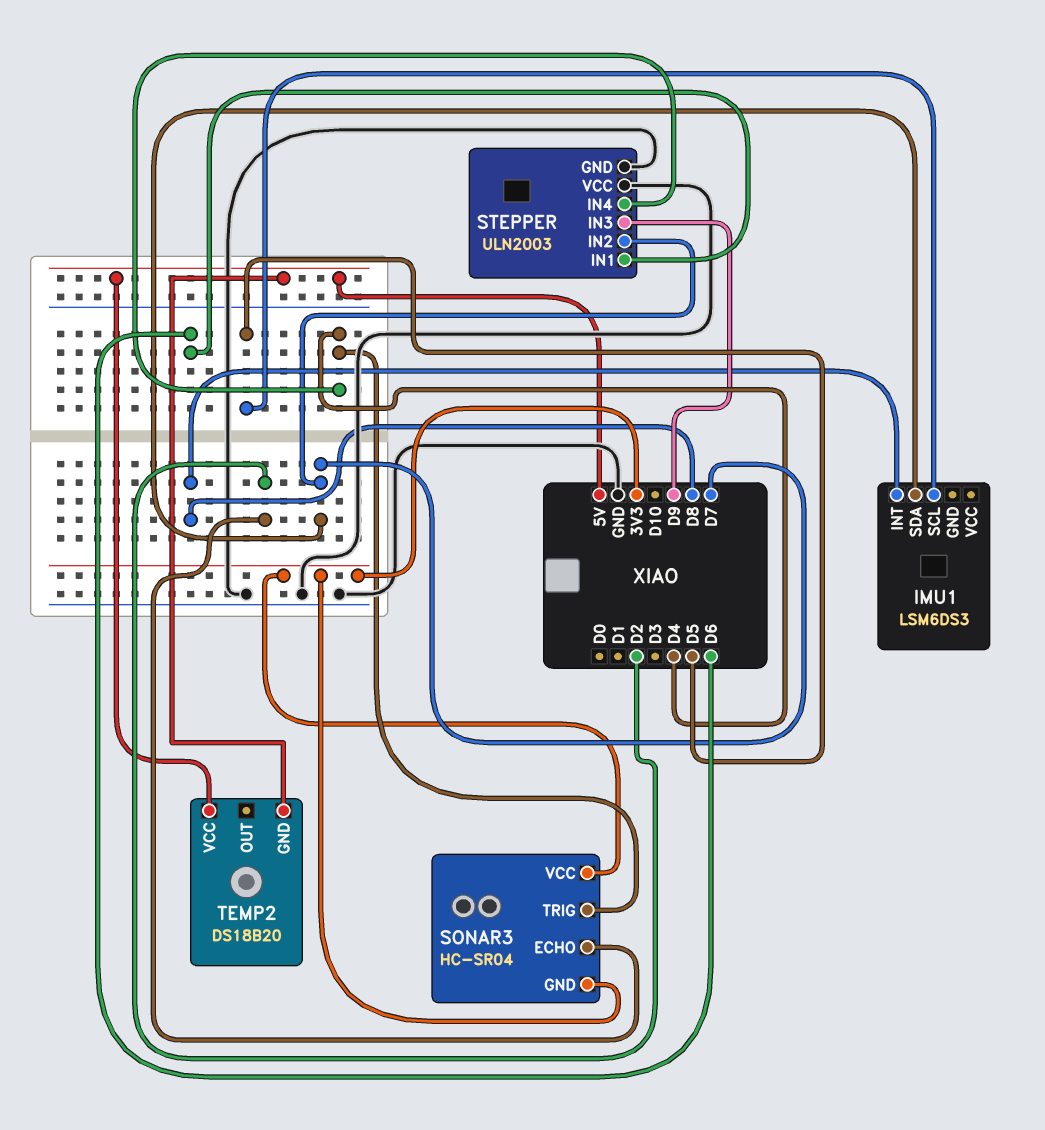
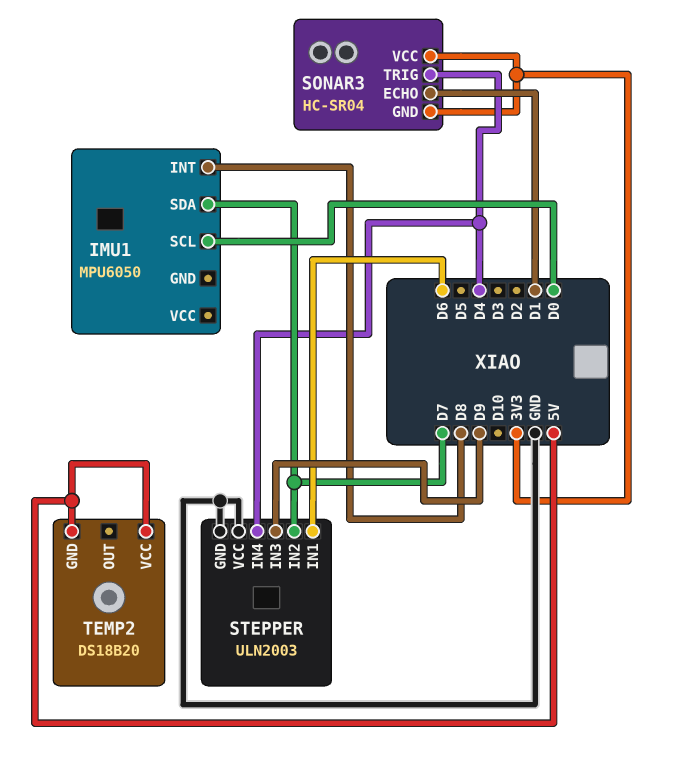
IMU1: LSM6DS3 -> MPU6050
IMU1 pin SCL: D5 -> D0
SONAR3 pin ECHO: D2 -> D1

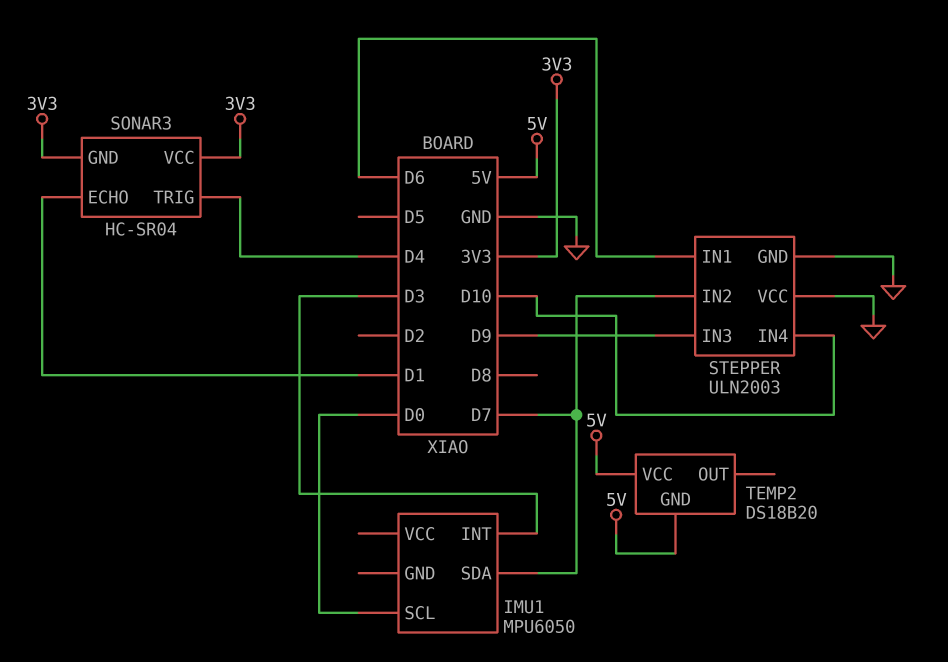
IMU1 pin INT: D8 -> D3
STEPPER pin IN4: D4 -> D10

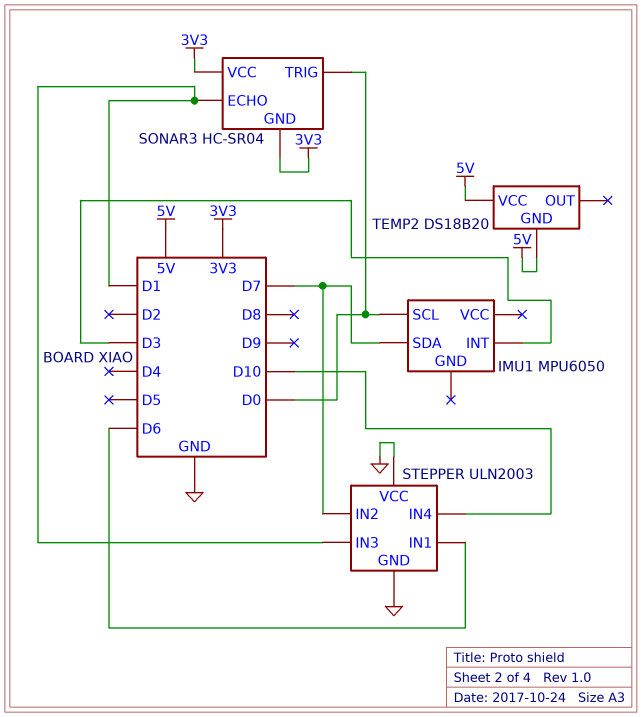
SONAR3 pin TRIG: D4 -> D0
STEPPER pin IN3: D9 -> D1

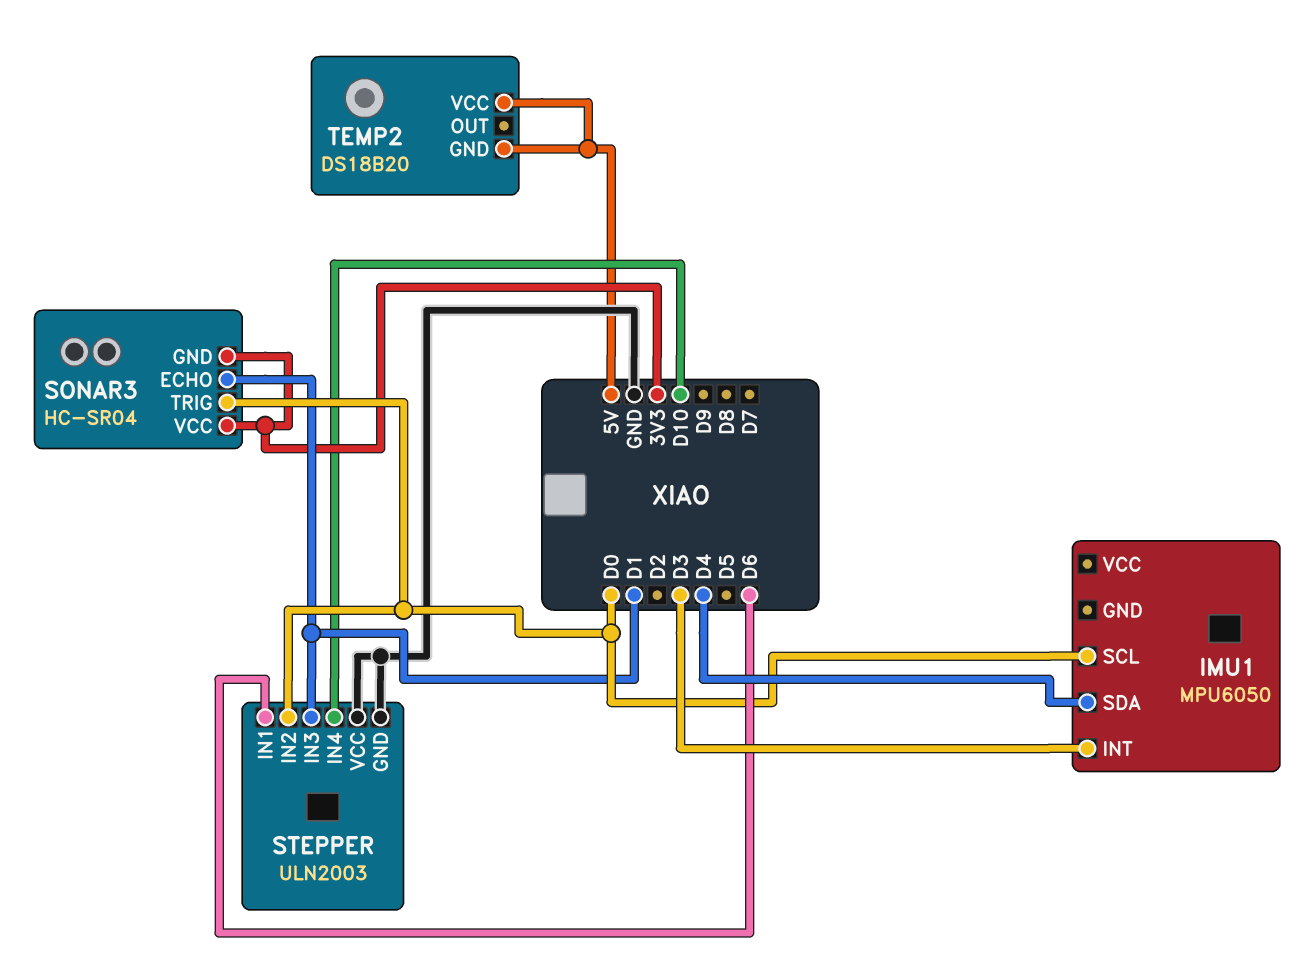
IMU1 pin SDA: D7 -> D4
STEPPER pin IN2: D7 -> D0

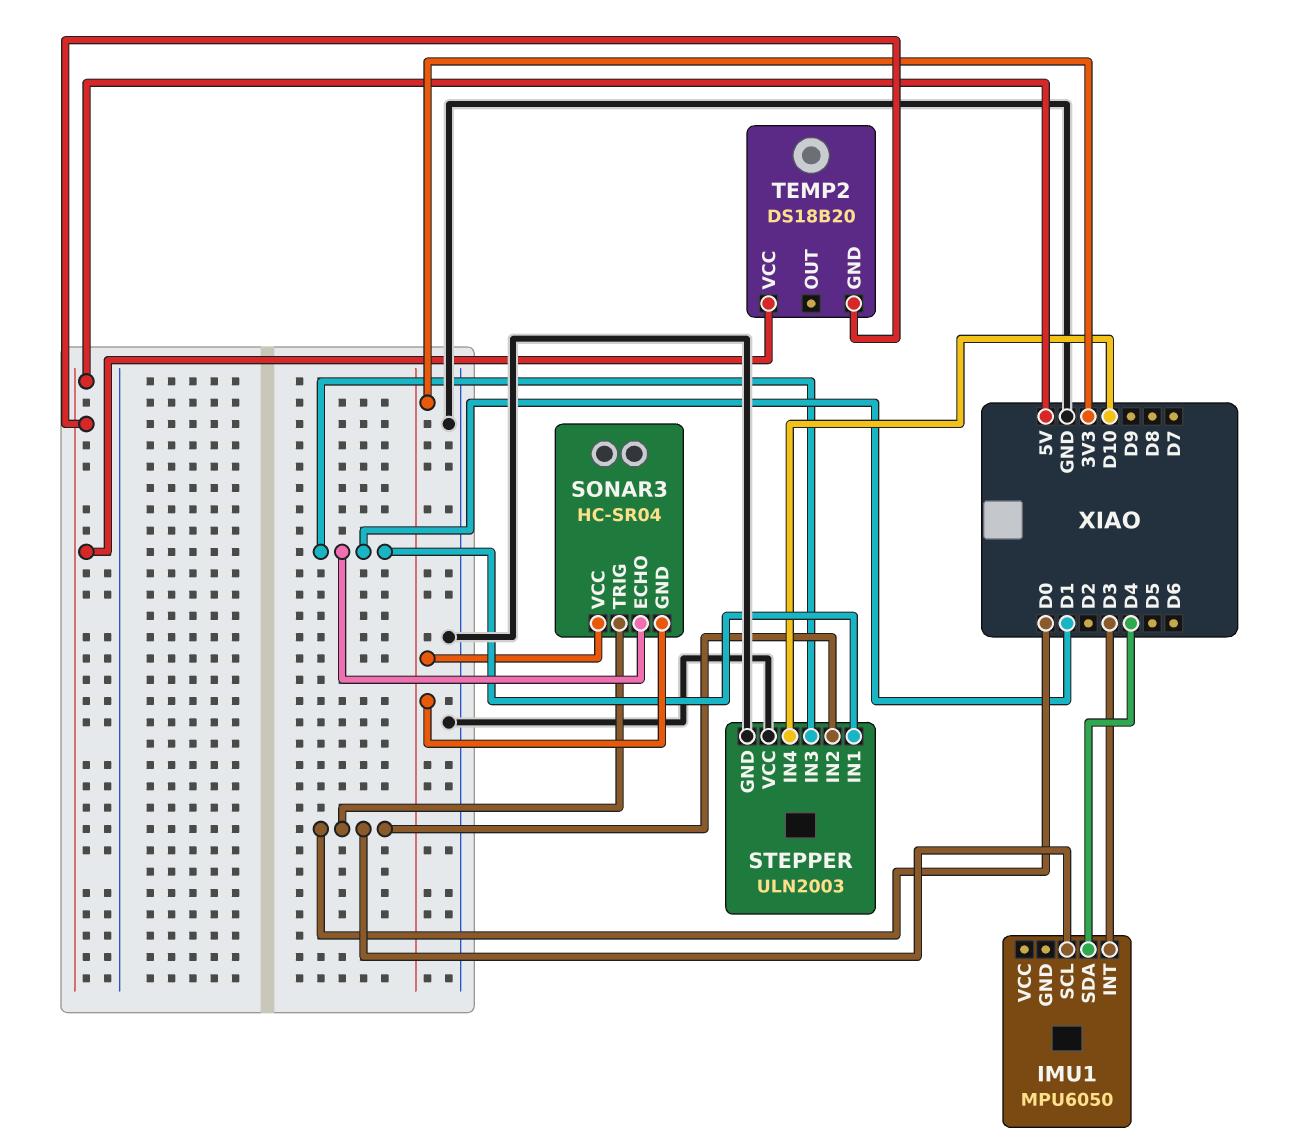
STEPPER pin IN1: D6 -> D1

